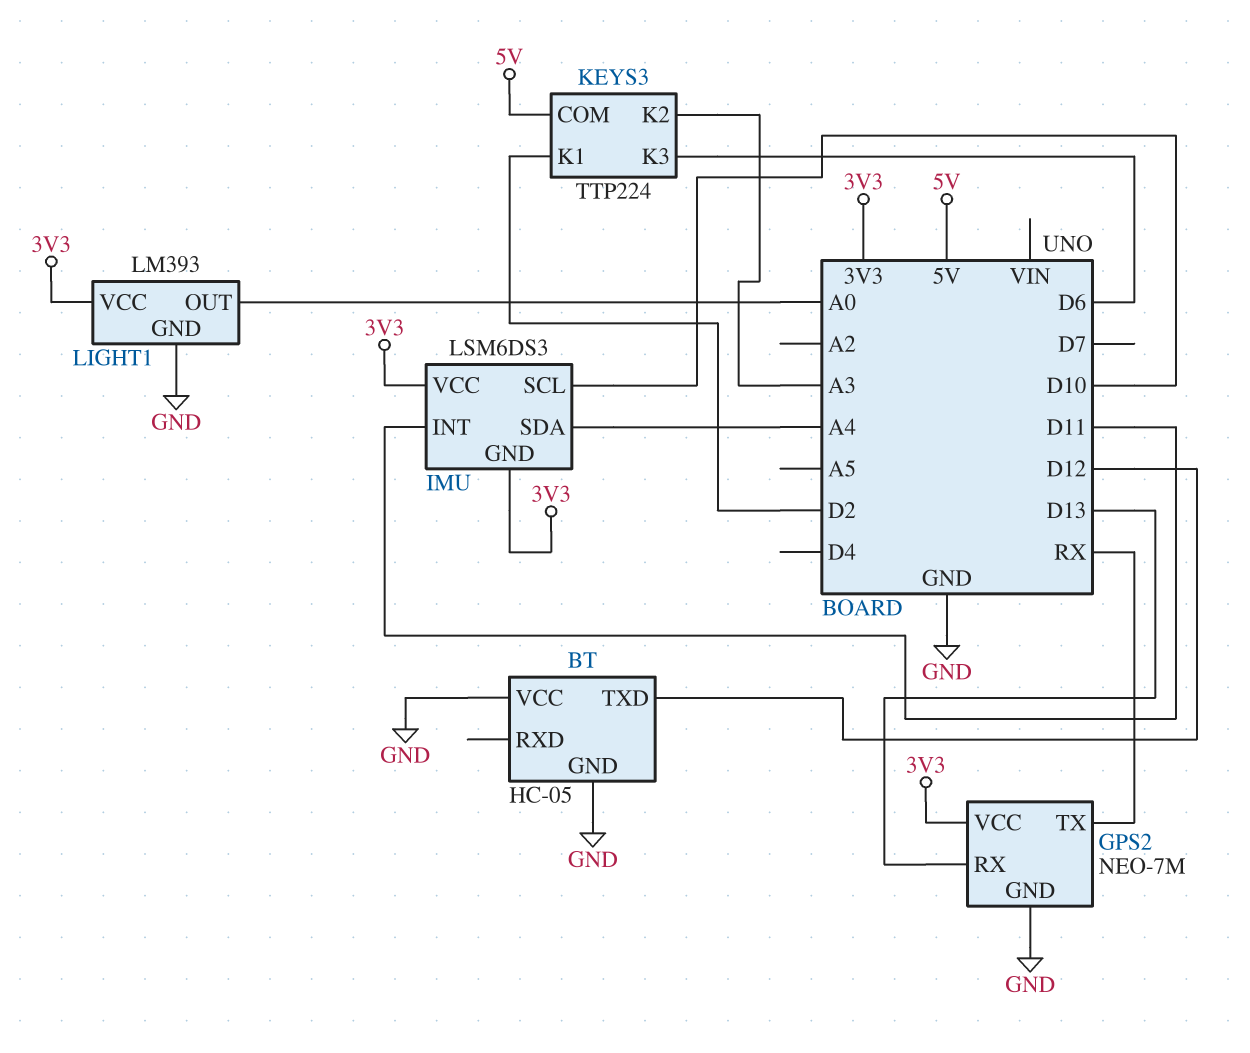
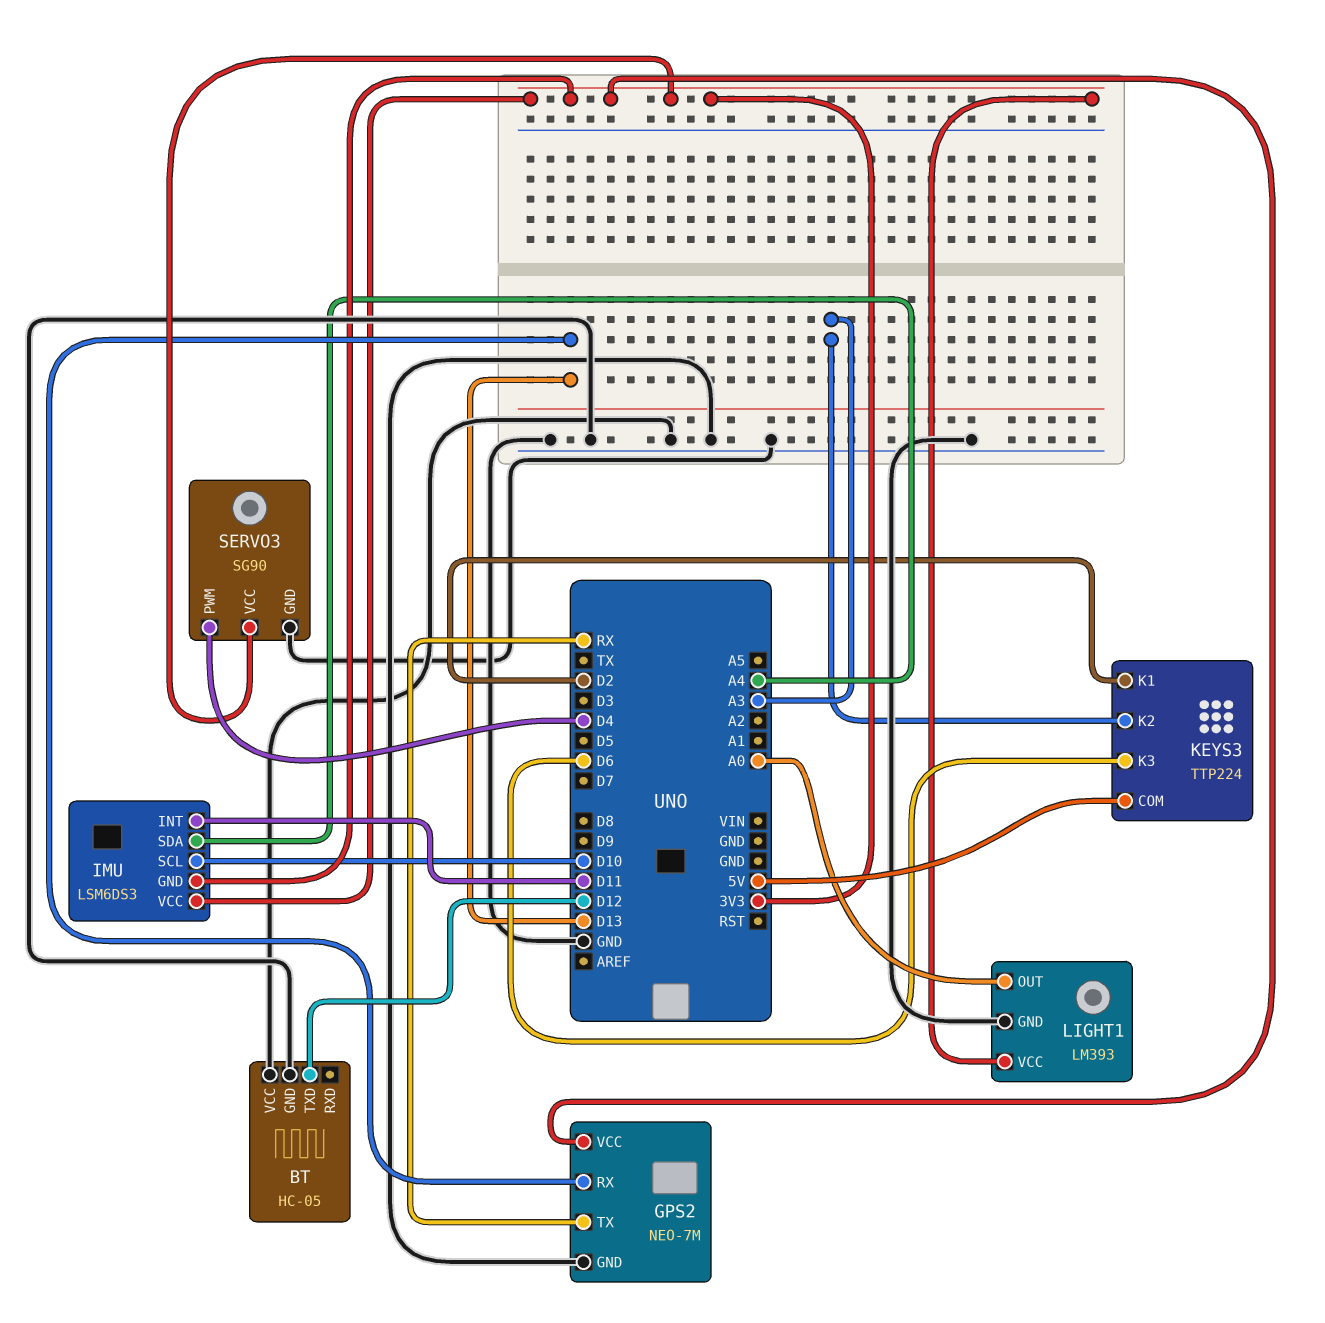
SERVO3: none -> SG90
SERVO3 pin GND: none -> GND
SERVO3 pin PWM: none -> D4
SERVO3 pin VCC: none -> 3V3

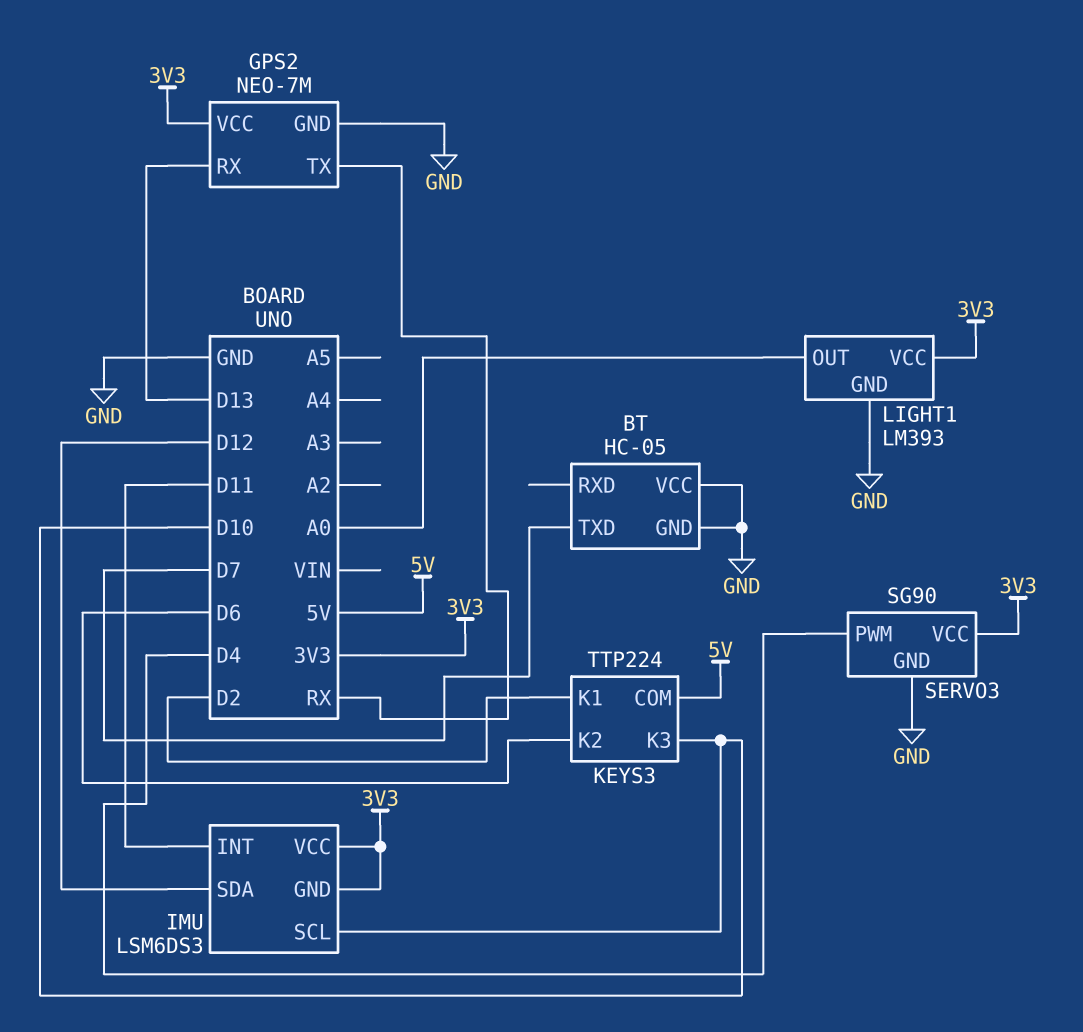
BT pin TXD: D12 -> D7
IMU pin SDA: A4 -> D12
KEYS3 pin K2: A3 -> D6
KEYS3 pin K3: D6 -> D10

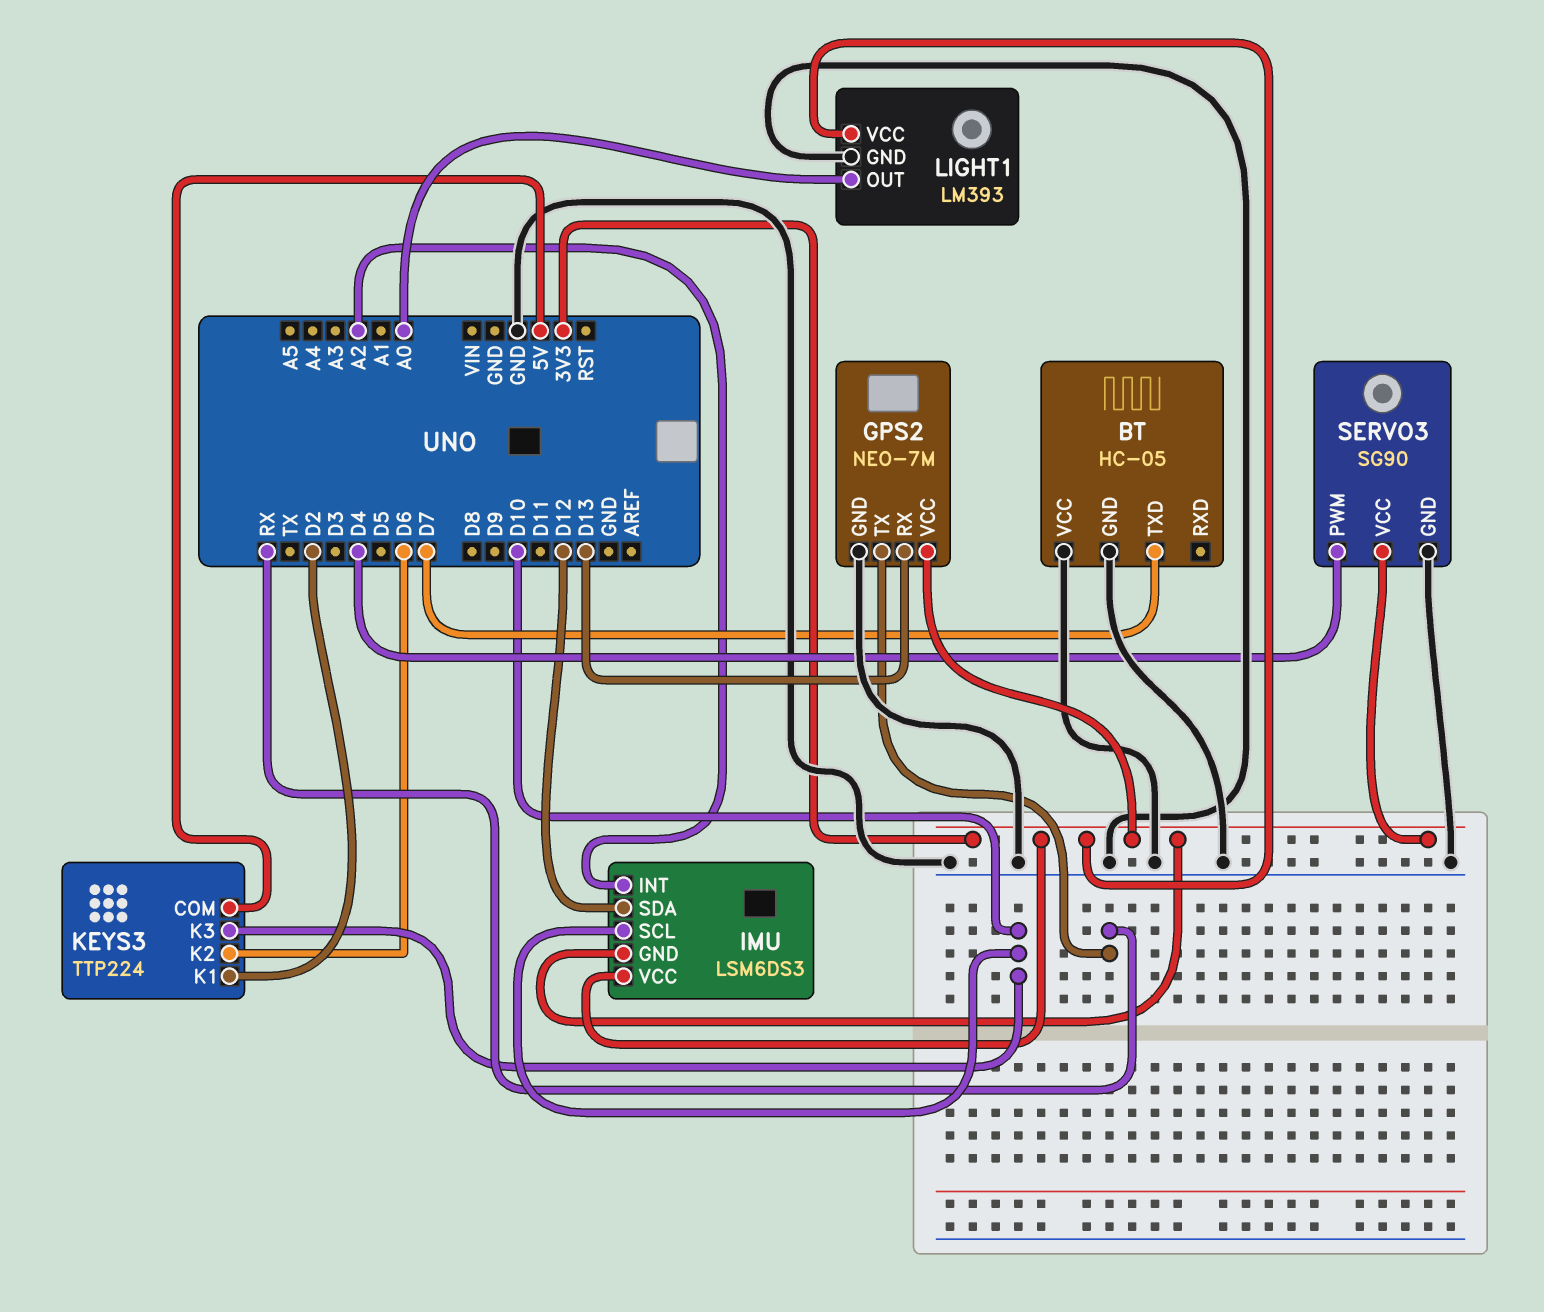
IMU pin INT: D11 -> A2

